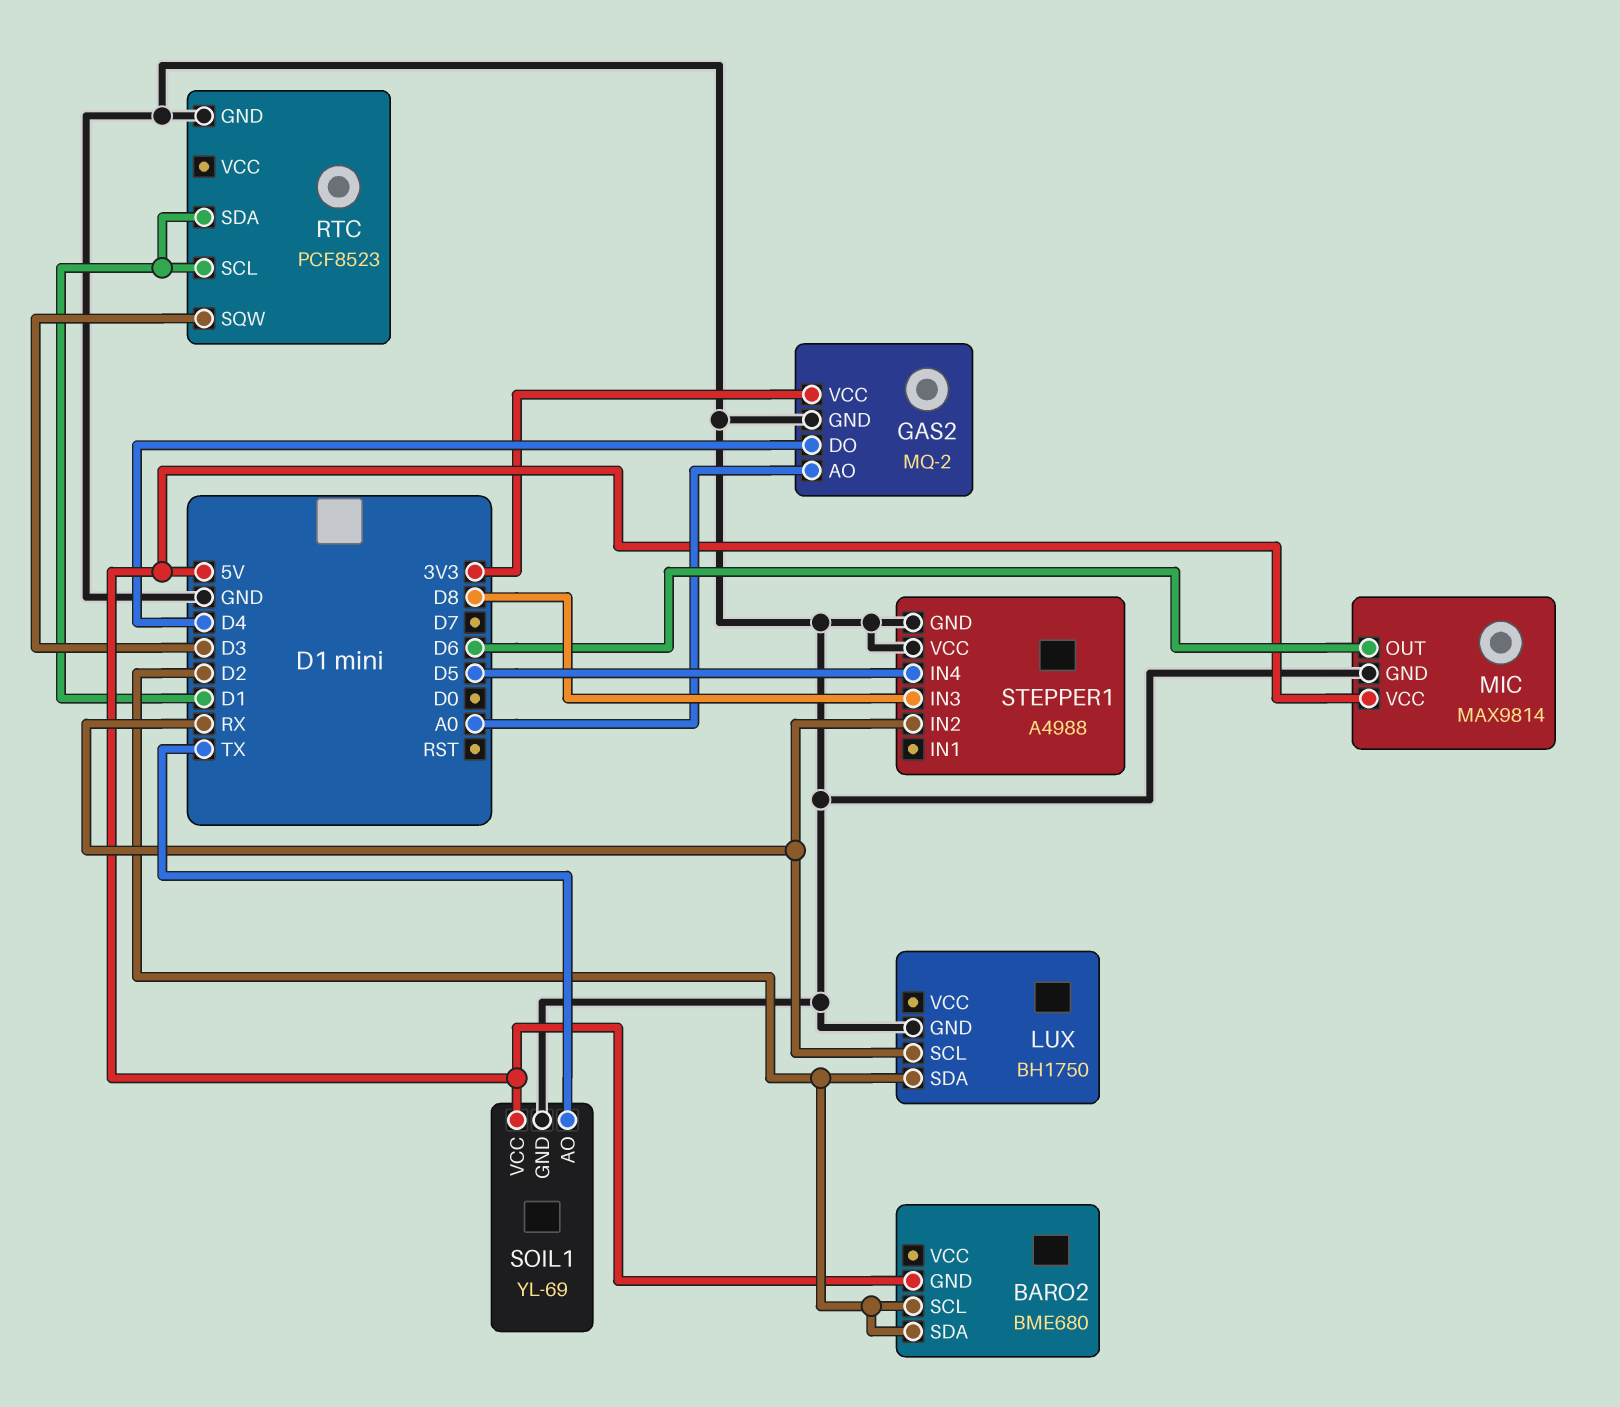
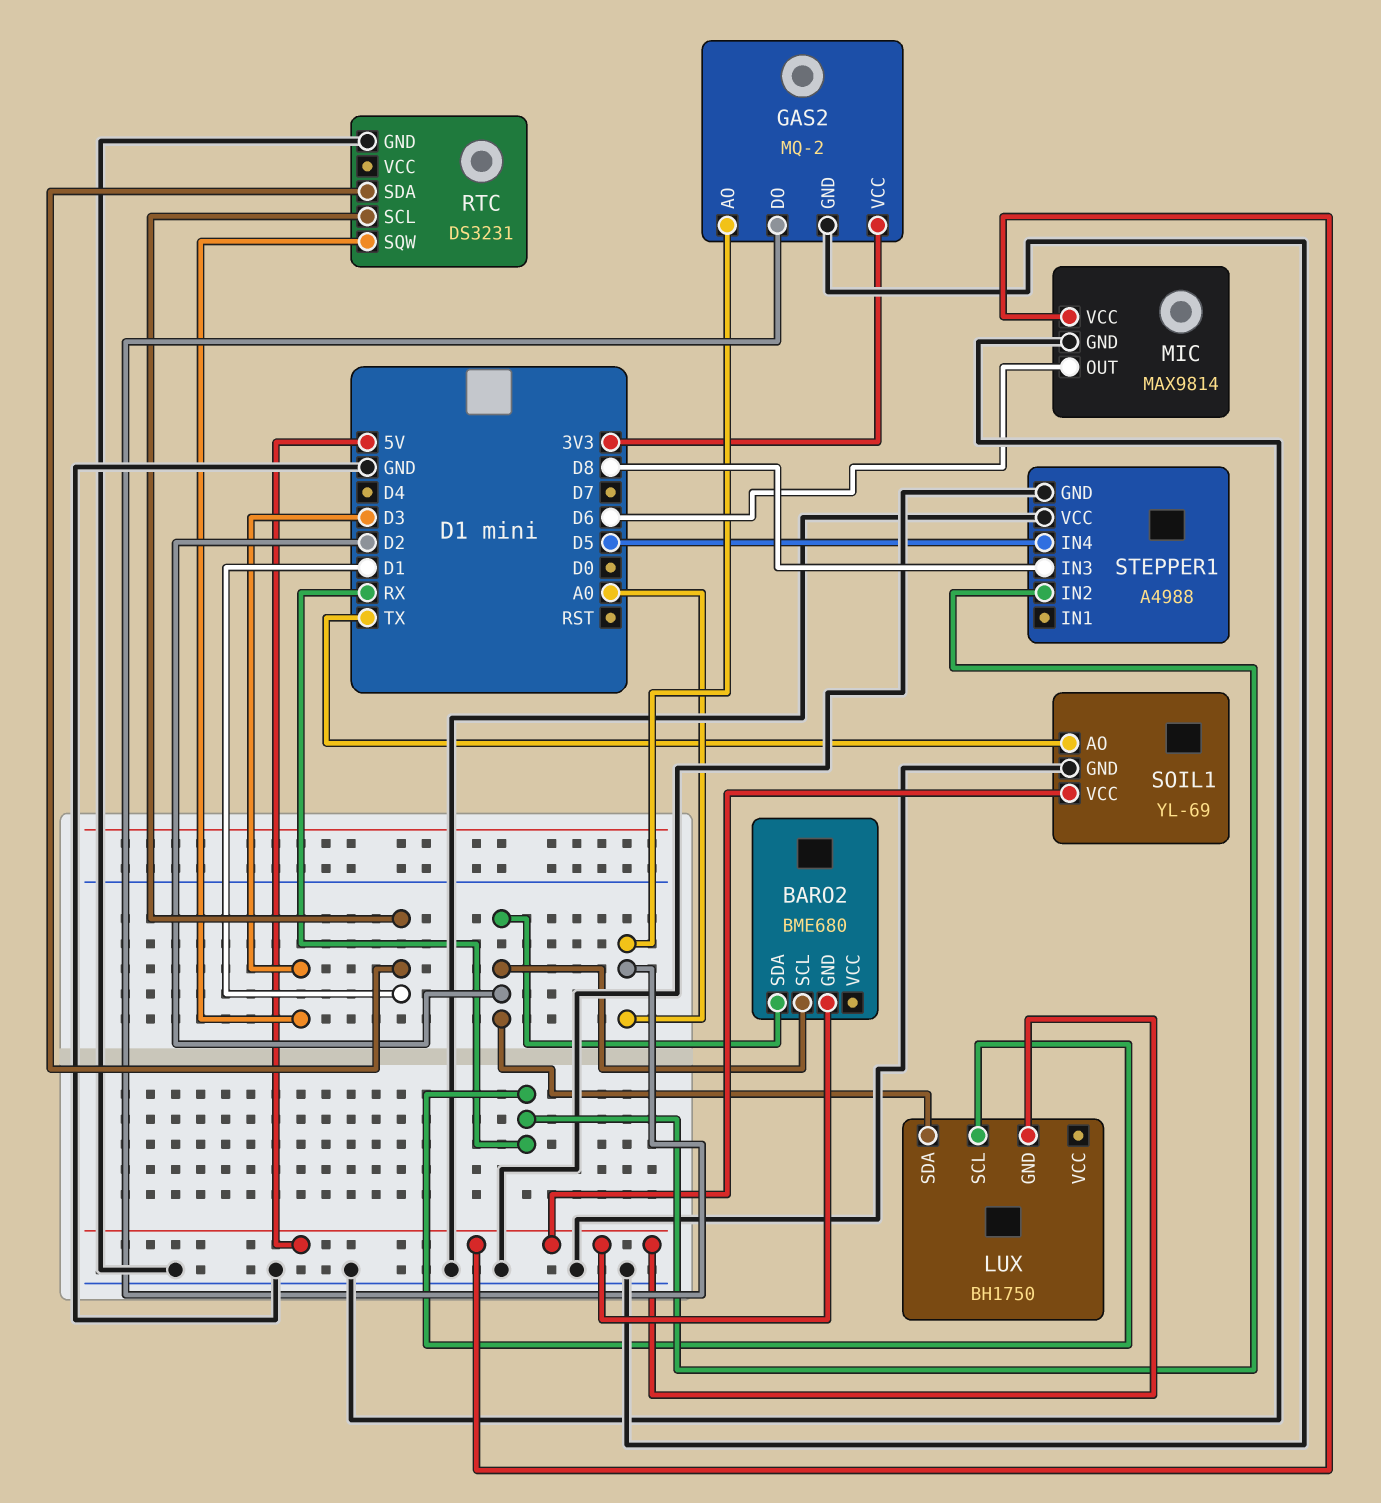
GAS2 pin DO: D4 -> A0
LUX pin GND: GND -> 5V
RTC: PCF8523 -> DS3231

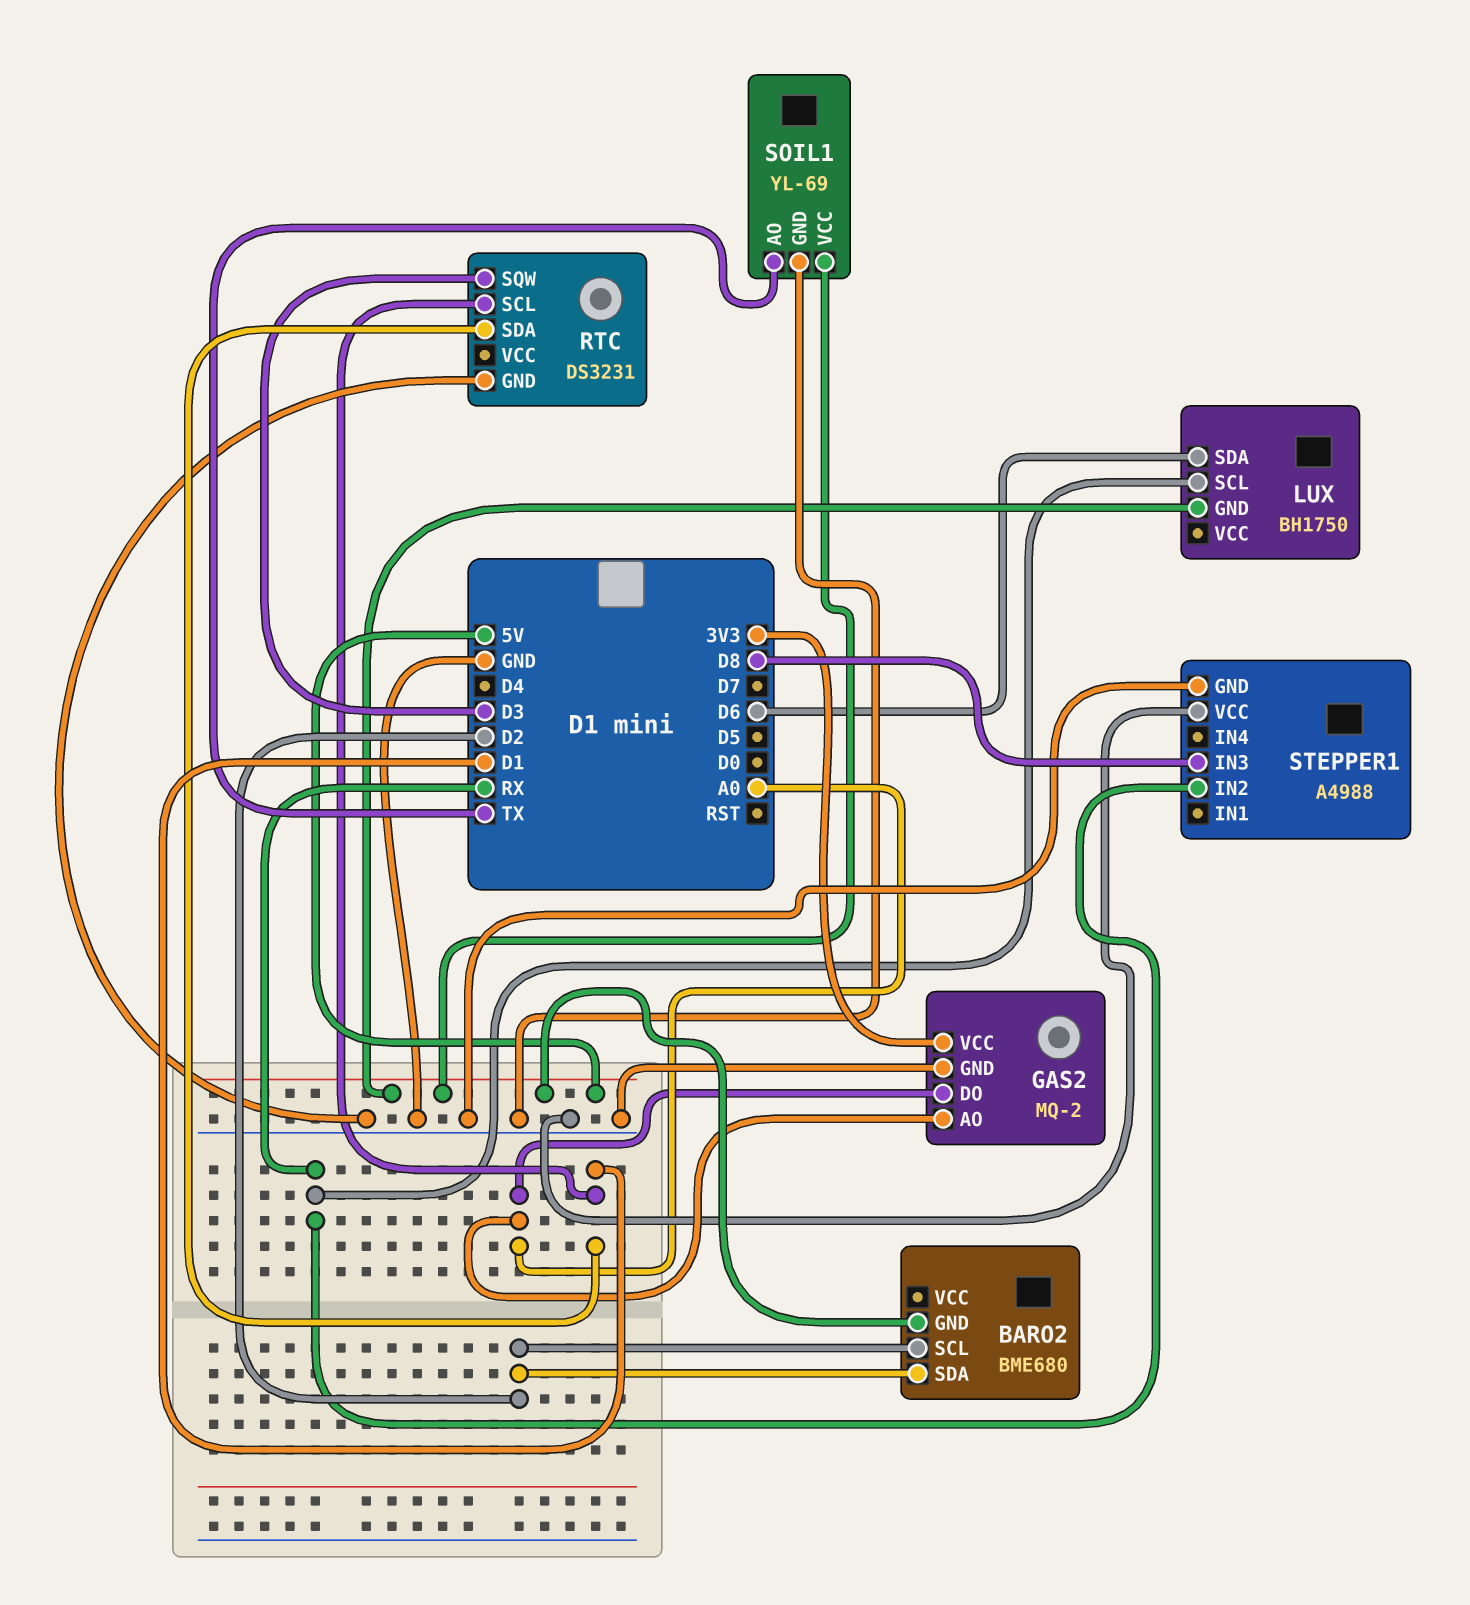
LUX pin SDA: D2 -> D6
MIC: MAX9814 -> none
MIC pin GND: GND -> none
MIC pin OUT: D6 -> none
MIC pin VCC: 5V -> none
STEPPER1 pin IN4: D5 -> none

